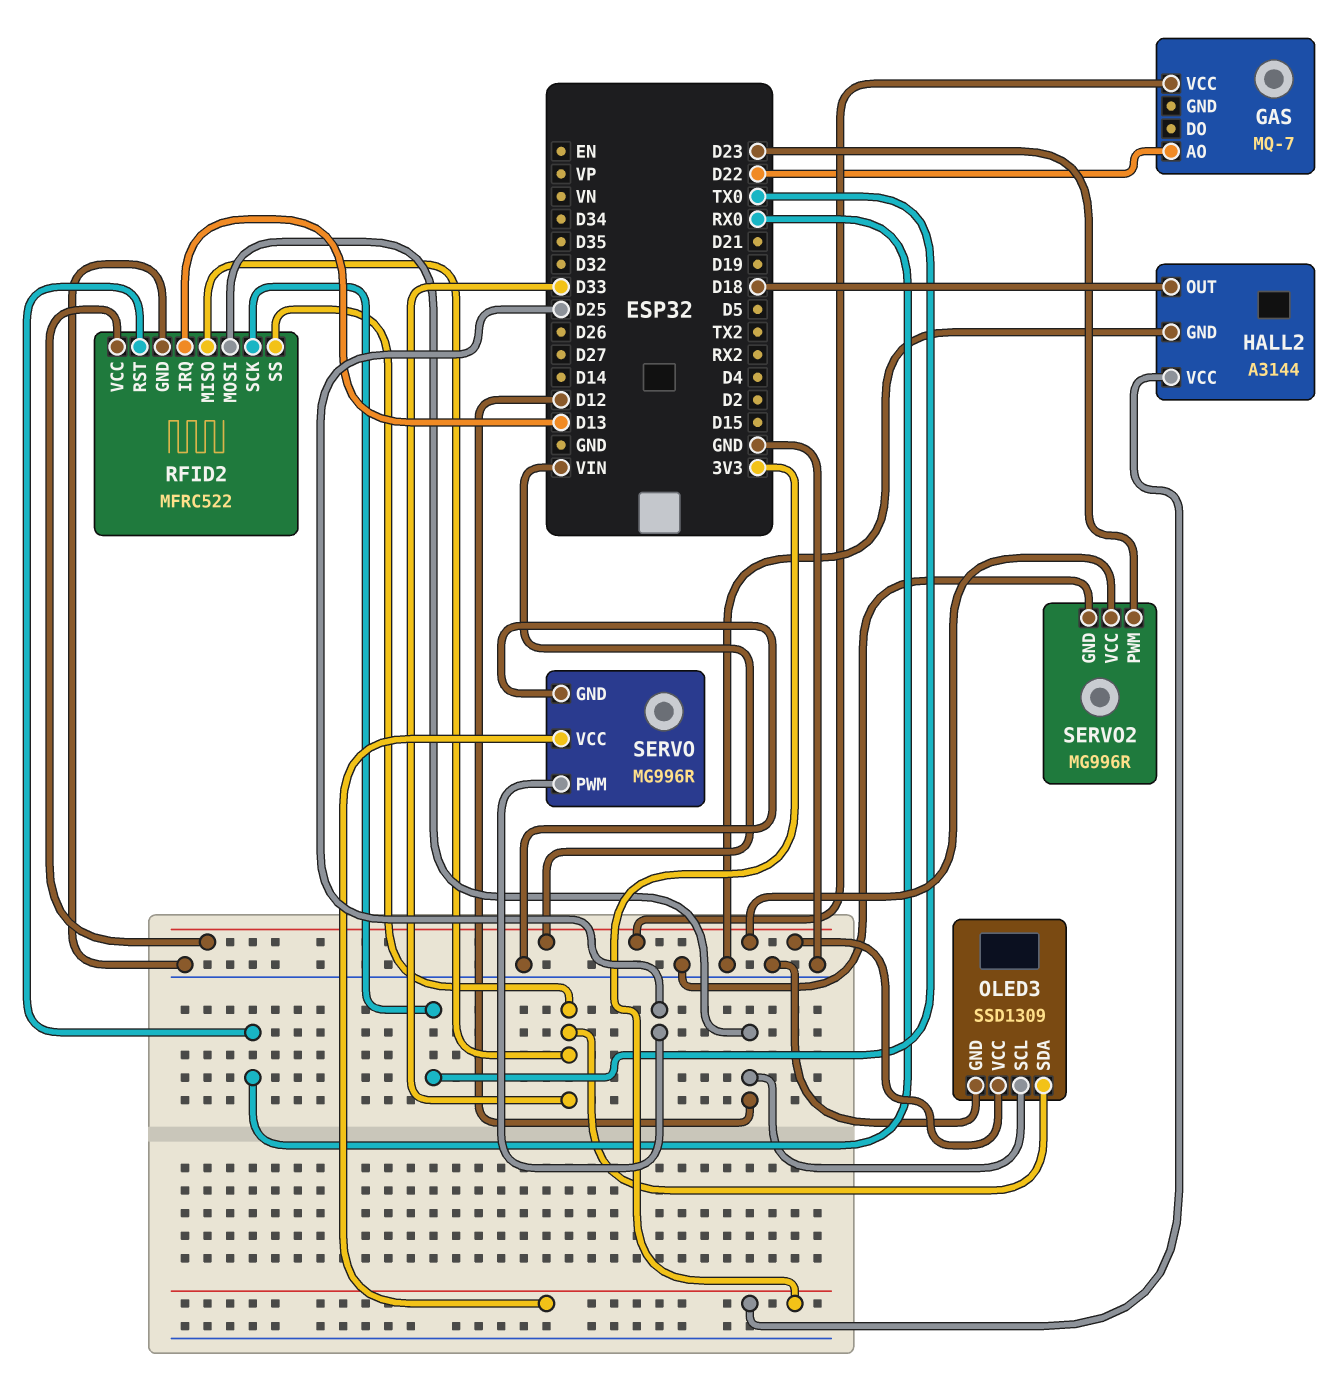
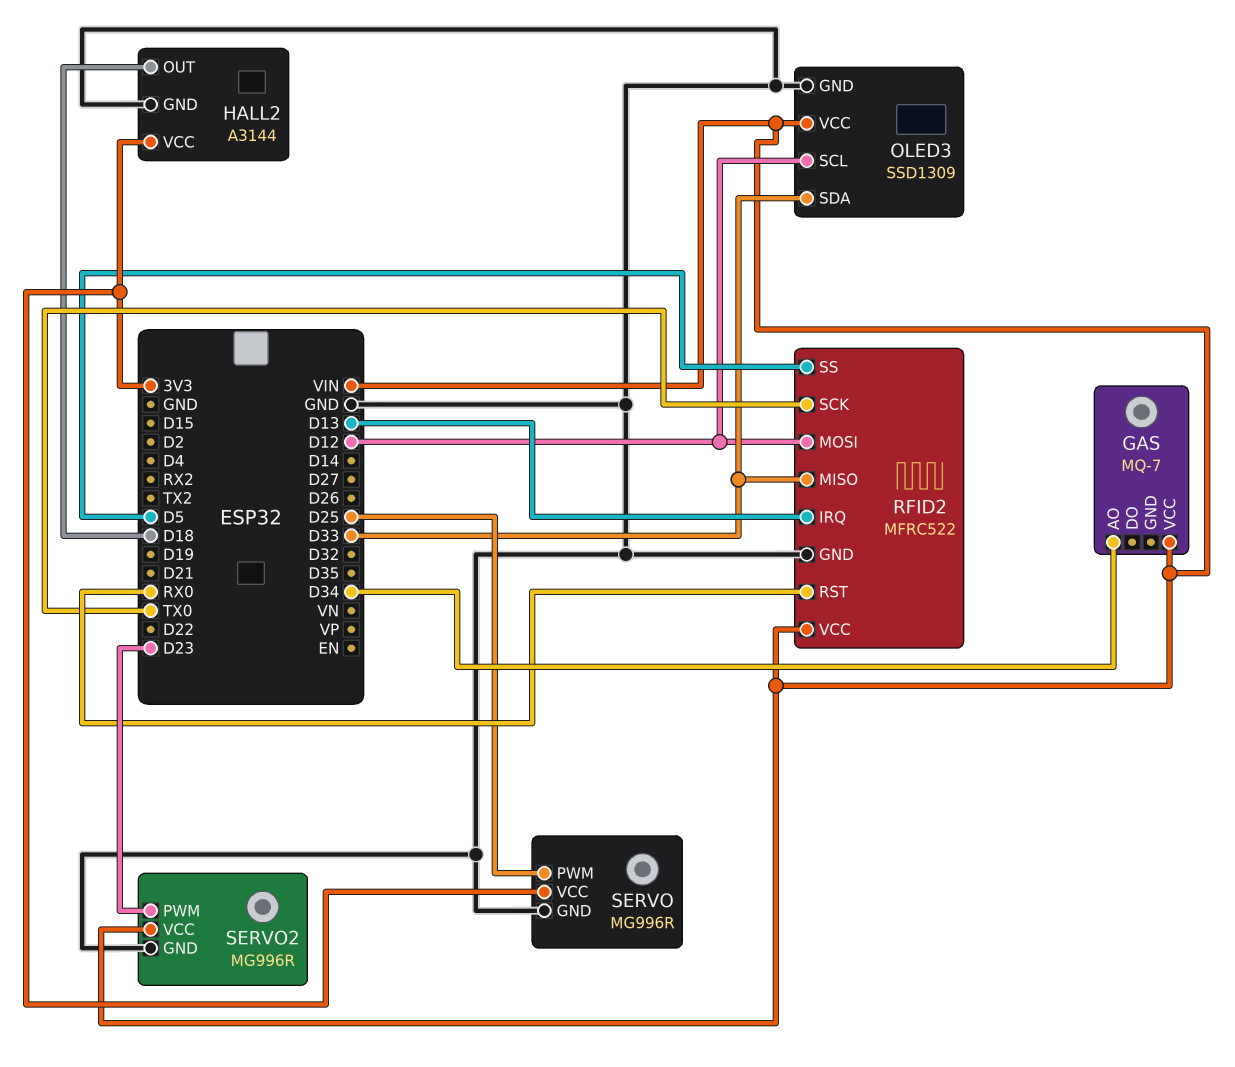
GAS pin AO: D22 -> D34
RFID2 pin SS: D33 -> D5

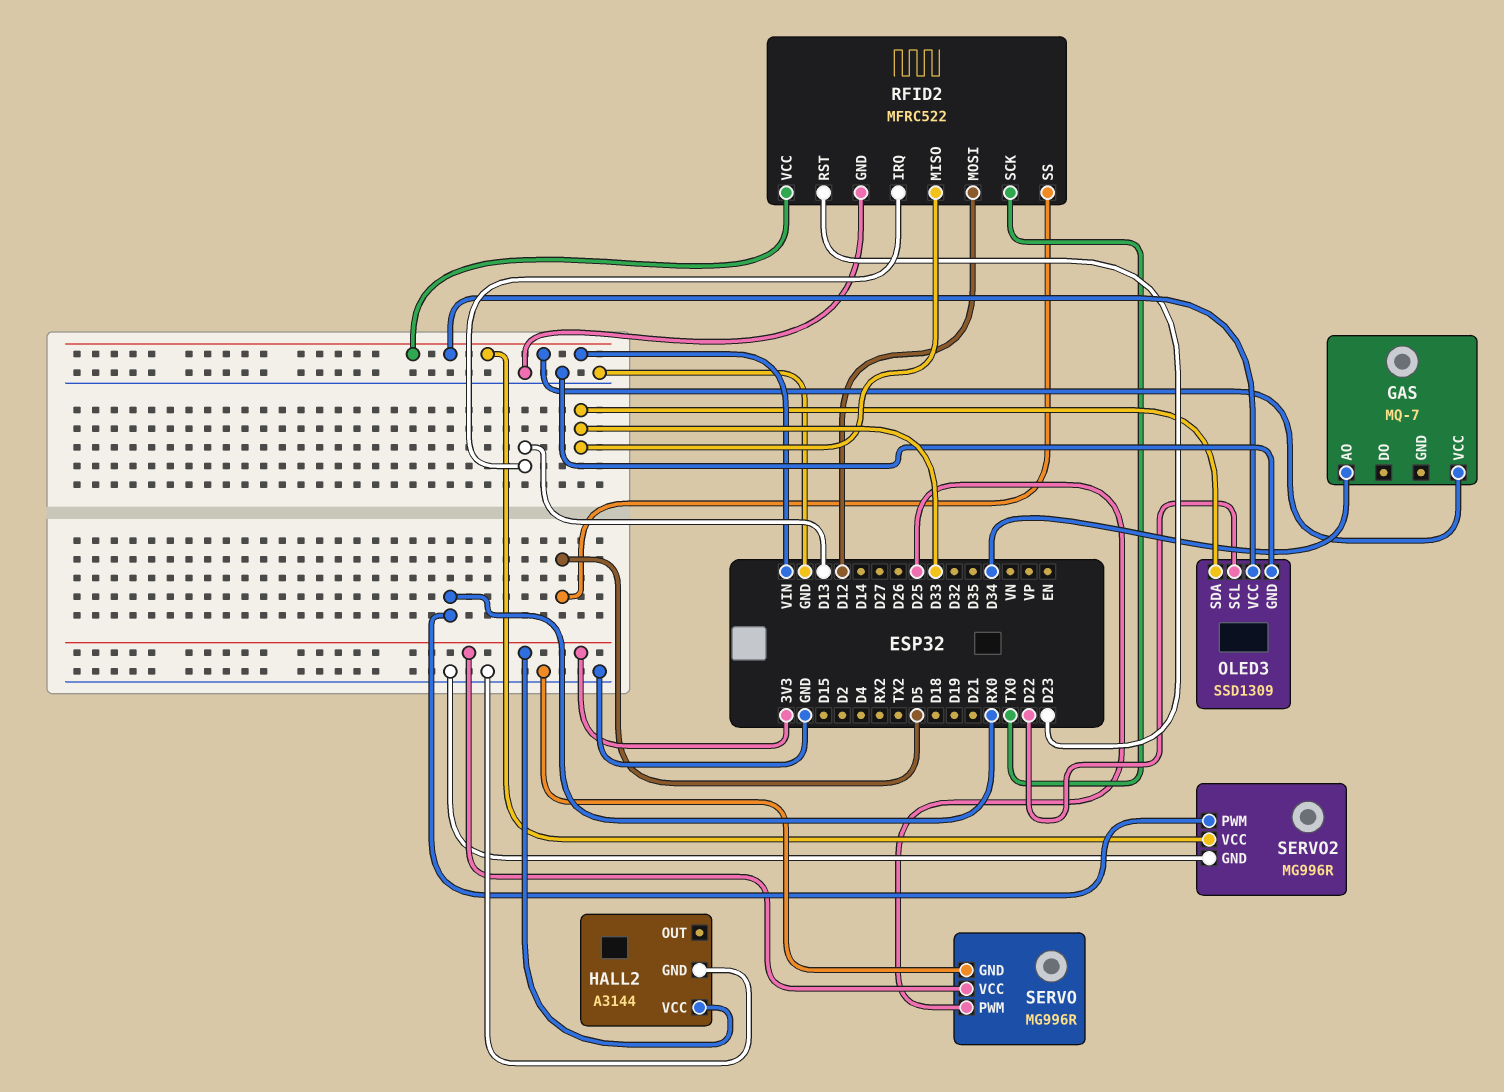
HALL2 pin OUT: D18 -> none
OLED3 pin SCL: D12 -> D22
RFID2 pin RST: RX0 -> D23
SERVO2 pin PWM: D23 -> RX0

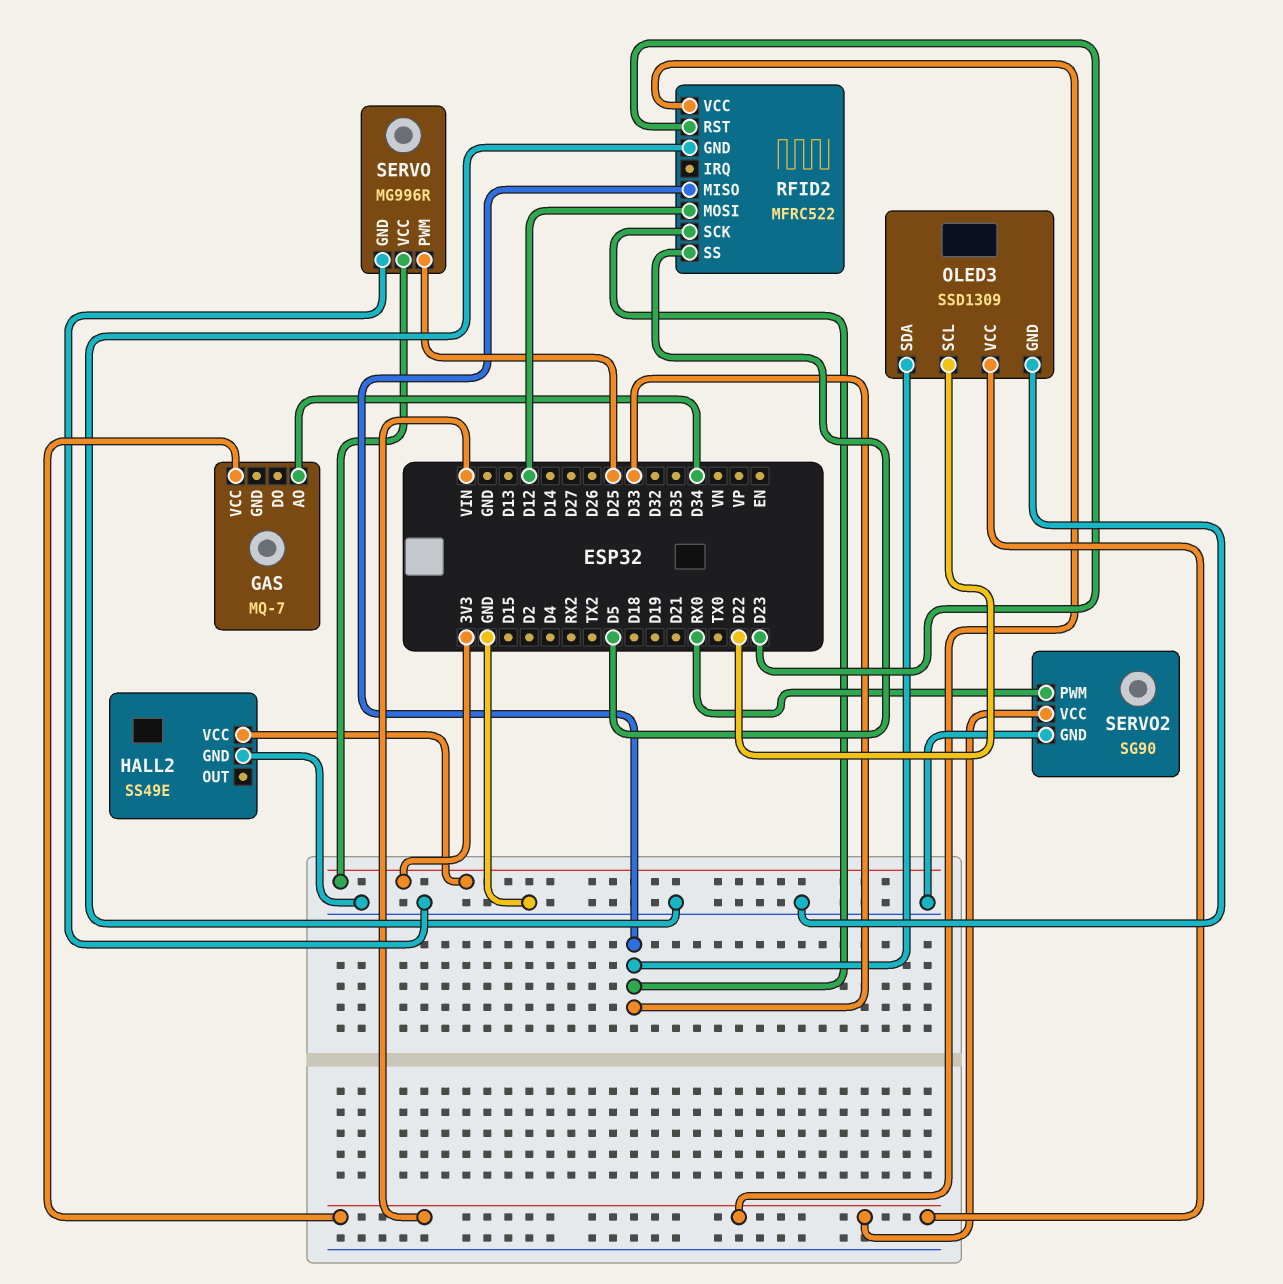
HALL2: A3144 -> SS49E
RFID2 pin IRQ: D13 -> none
RFID2 pin SCK: TX0 -> D33
SERVO2: MG996R -> SG90

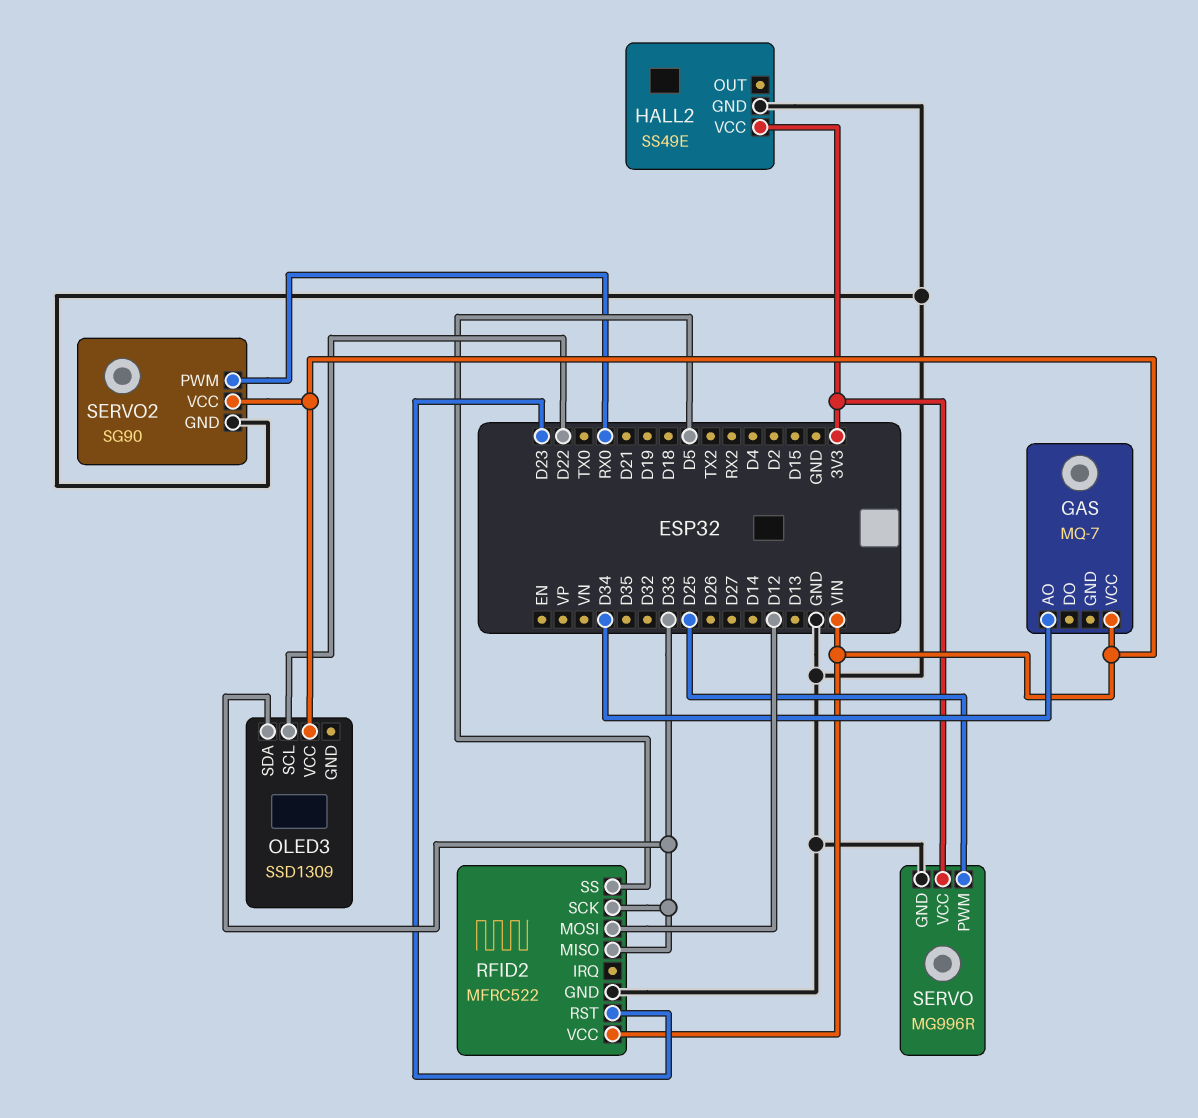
OLED3 pin GND: GND -> none

